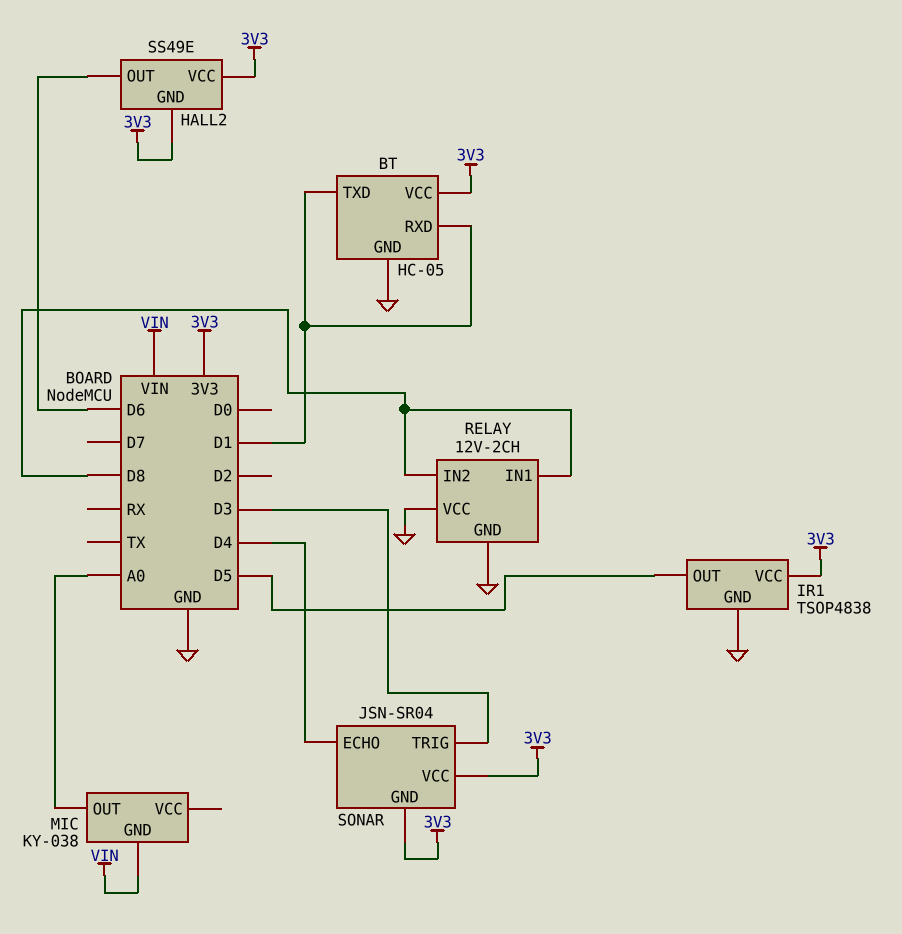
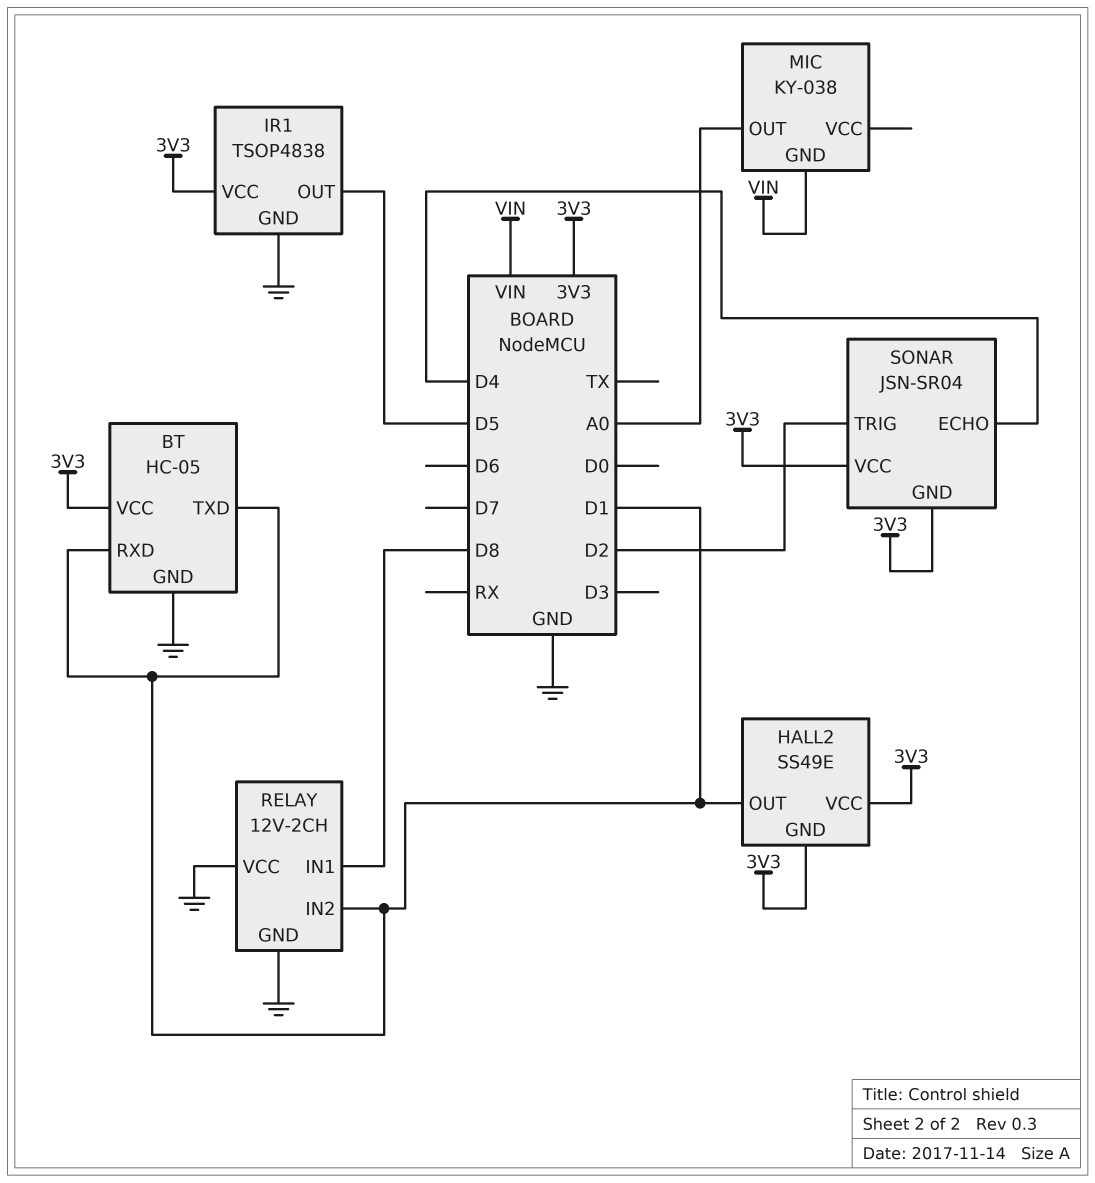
HALL2 pin OUT: D6 -> D1
RELAY pin IN2: D8 -> D1
SONAR pin TRIG: D3 -> D2

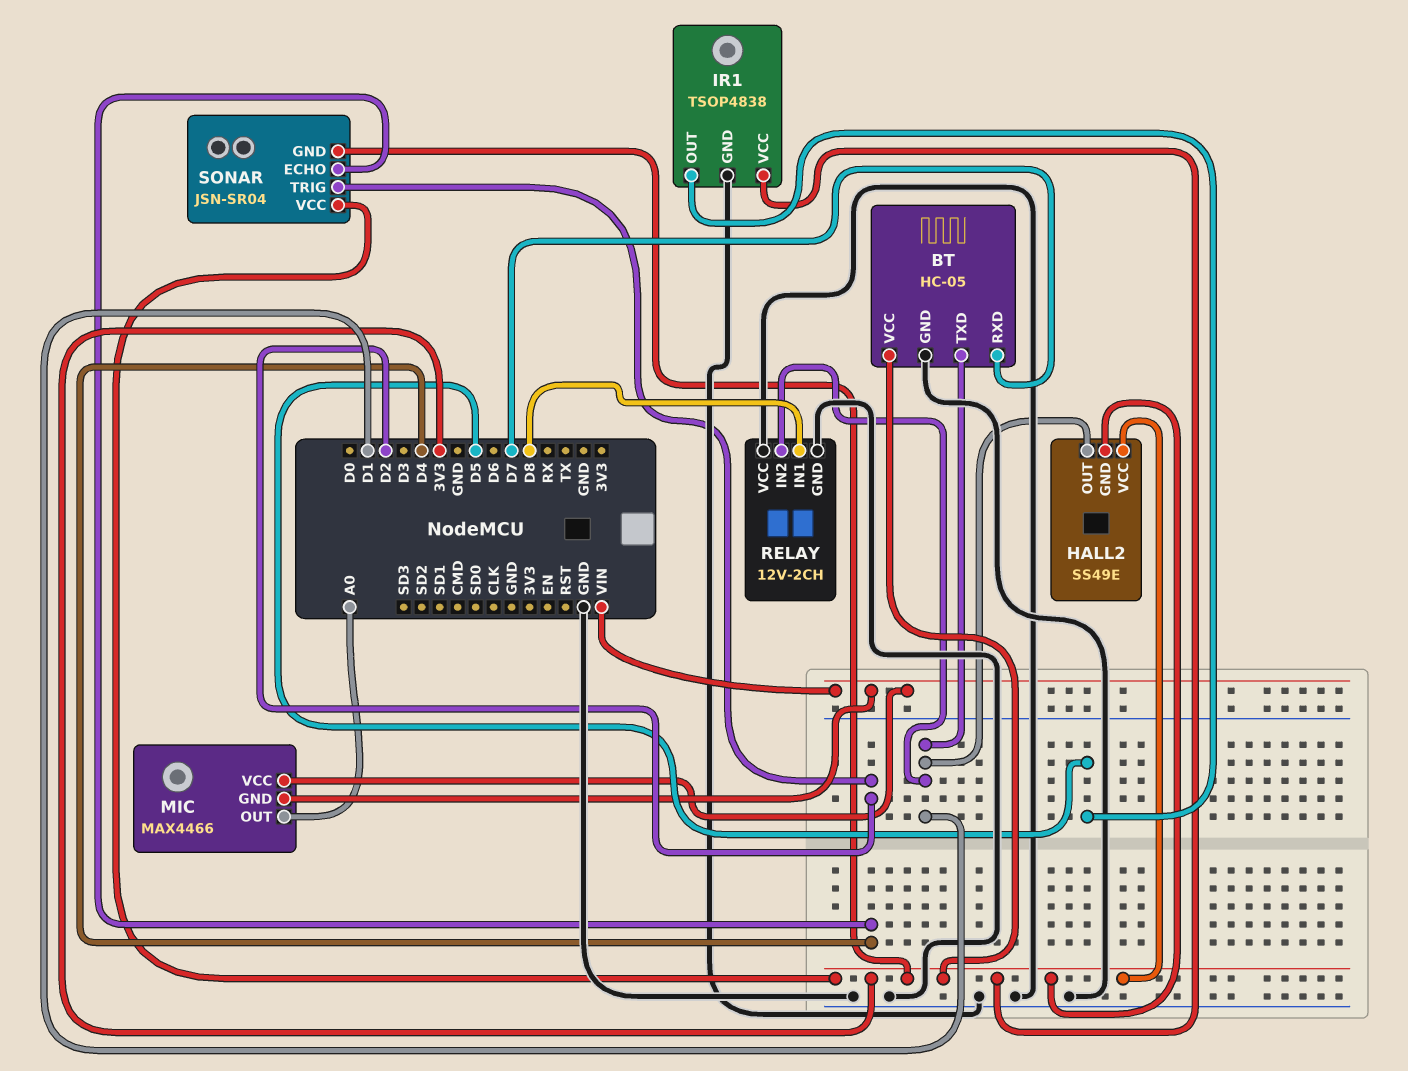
BT pin RXD: D1 -> D7
MIC: KY-038 -> MAX4466
MIC pin VCC: none -> VIN

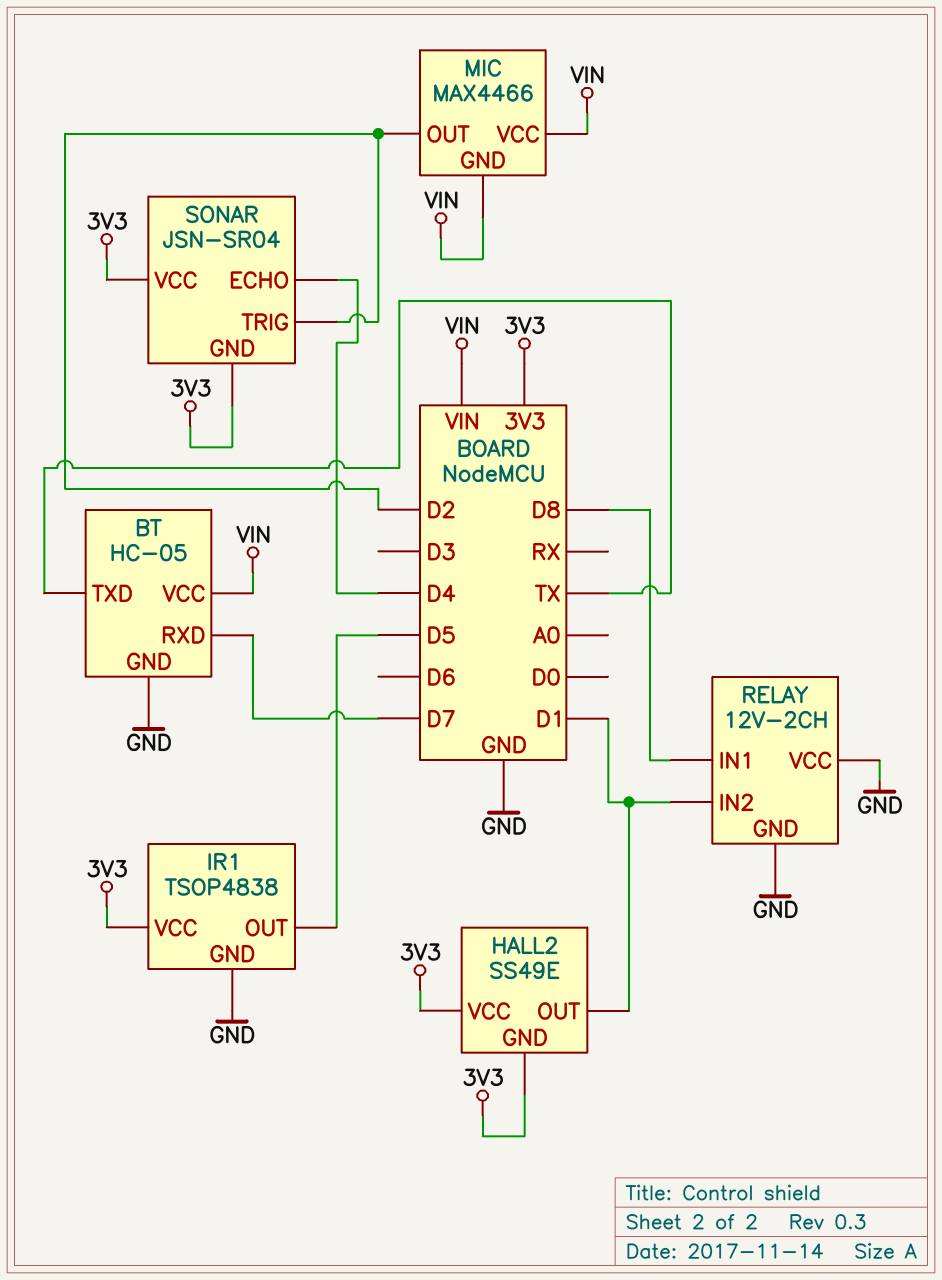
BT pin TXD: D1 -> TX
BT pin VCC: 3V3 -> VIN
MIC pin OUT: A0 -> D2

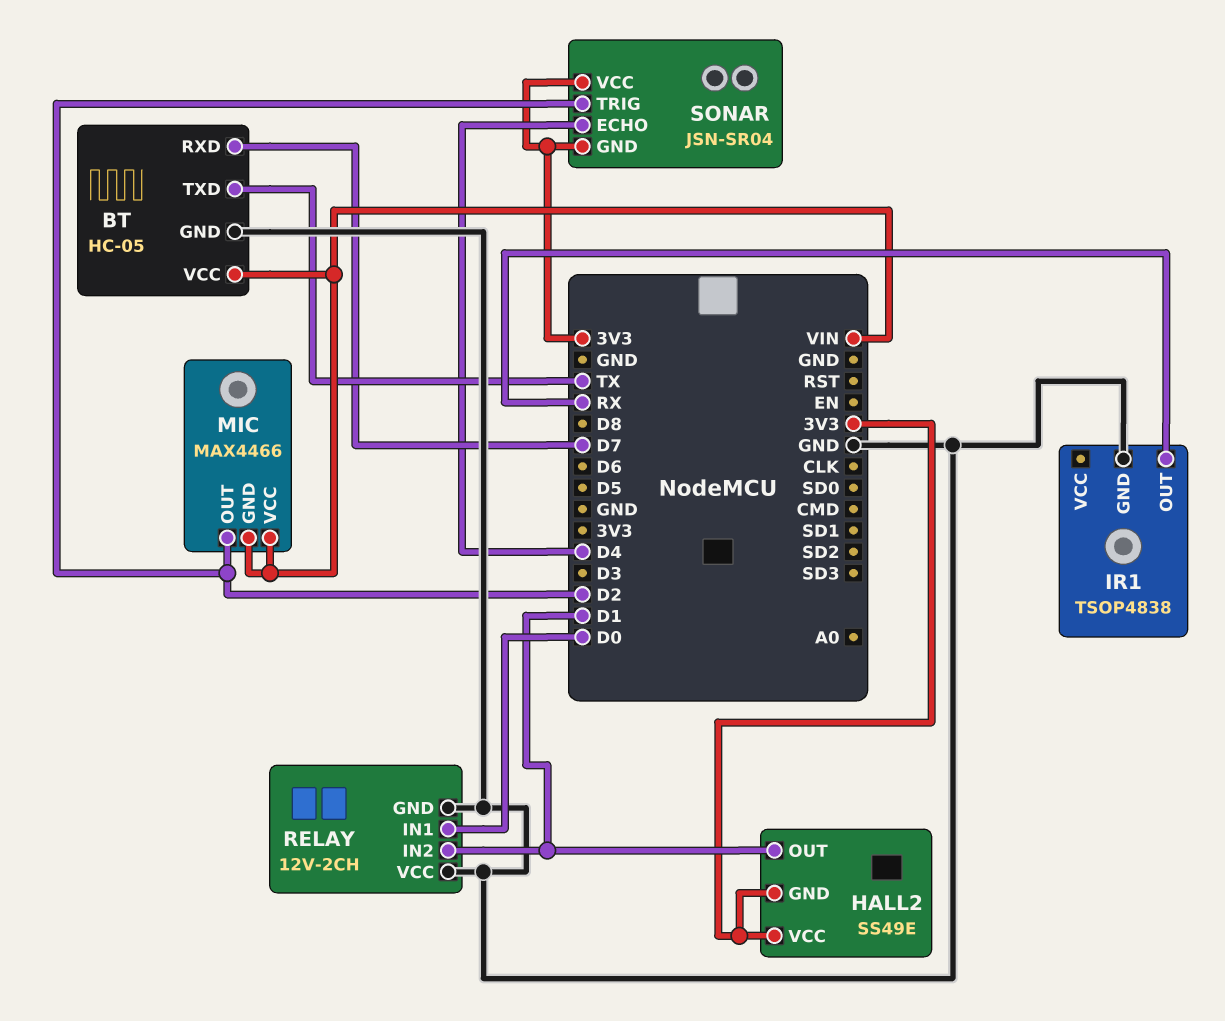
IR1 pin OUT: D5 -> RX
IR1 pin VCC: 3V3 -> none
RELAY pin IN1: D8 -> D0

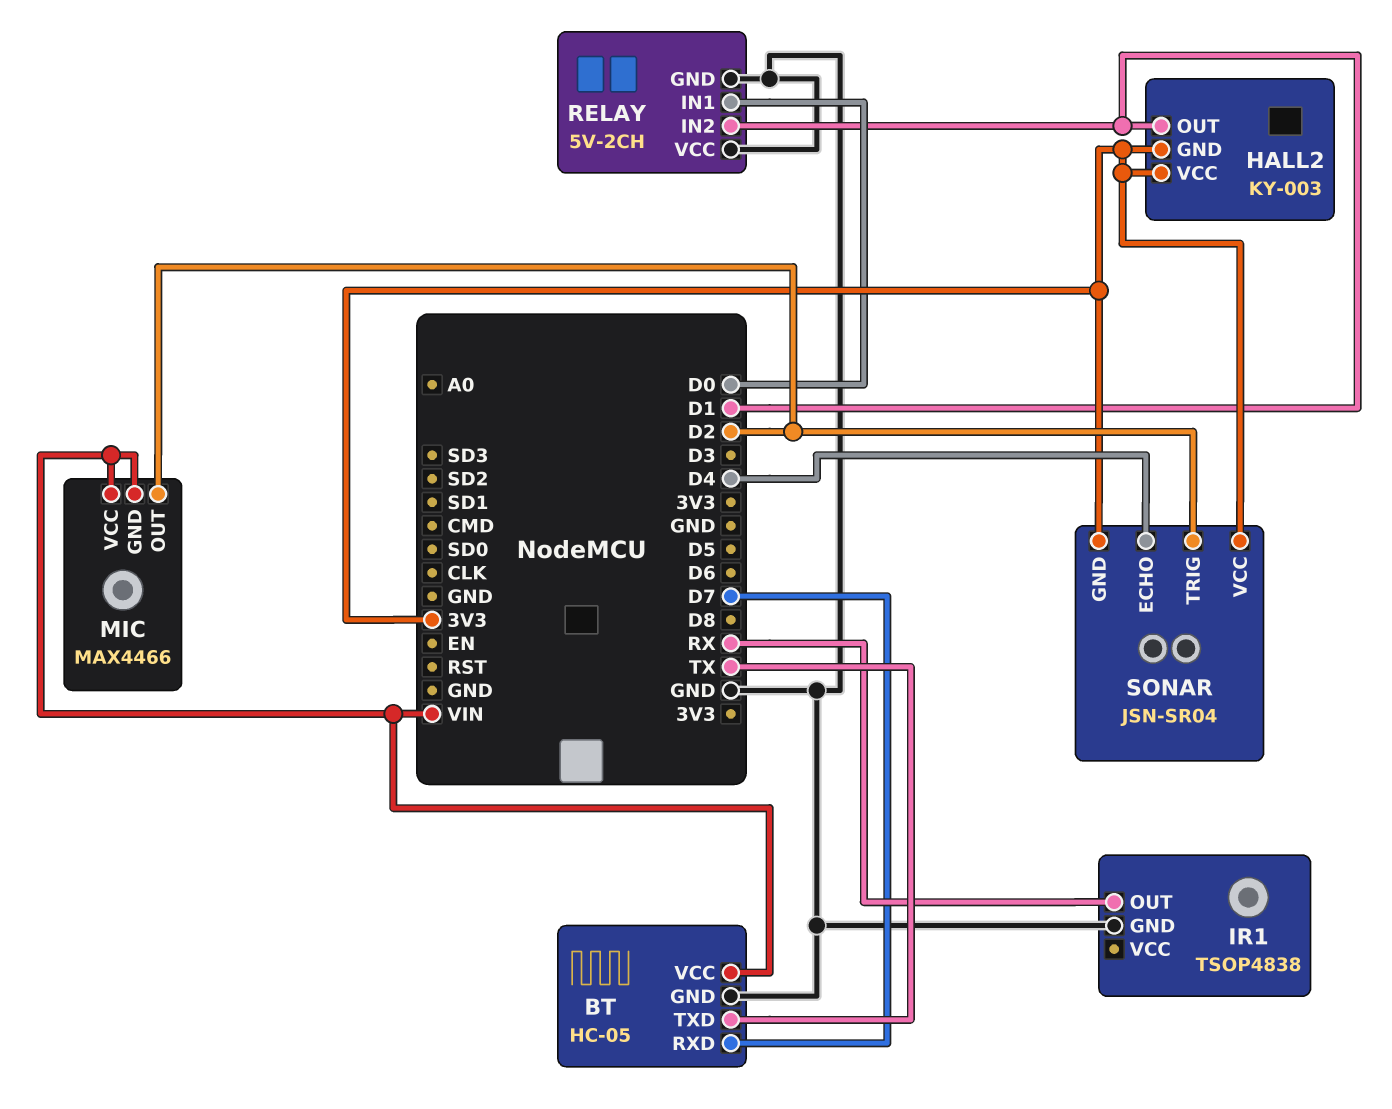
HALL2: SS49E -> KY-003
RELAY: 12V-2CH -> 5V-2CH

